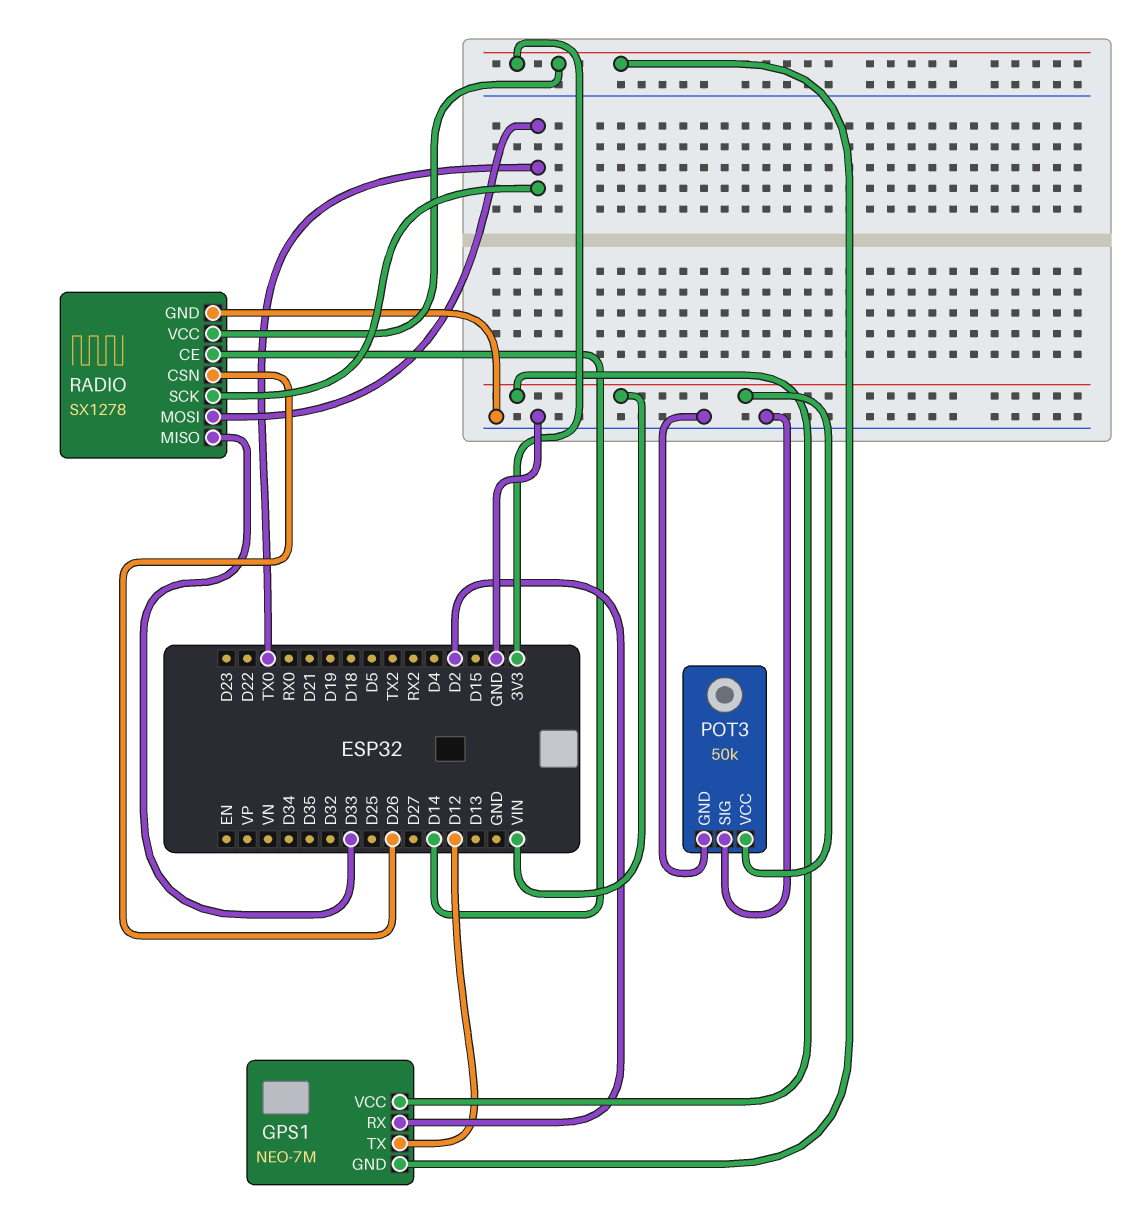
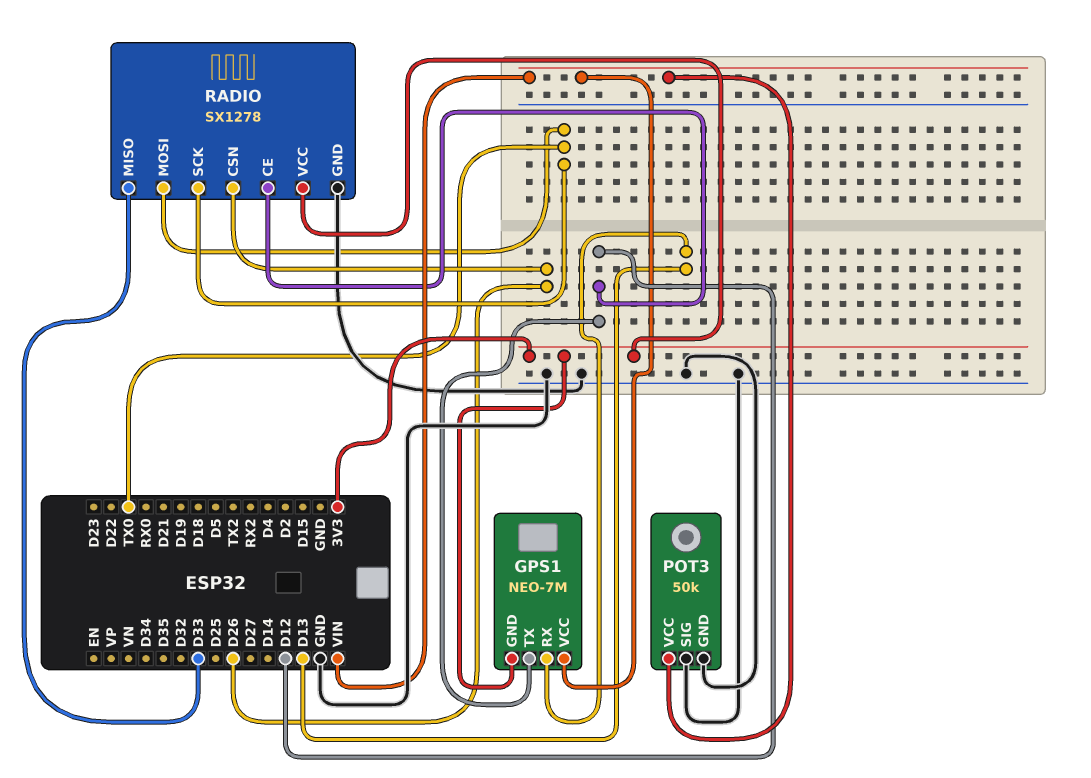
GPS1 pin RX: D2 -> D13
RADIO pin CE: D14 -> D12

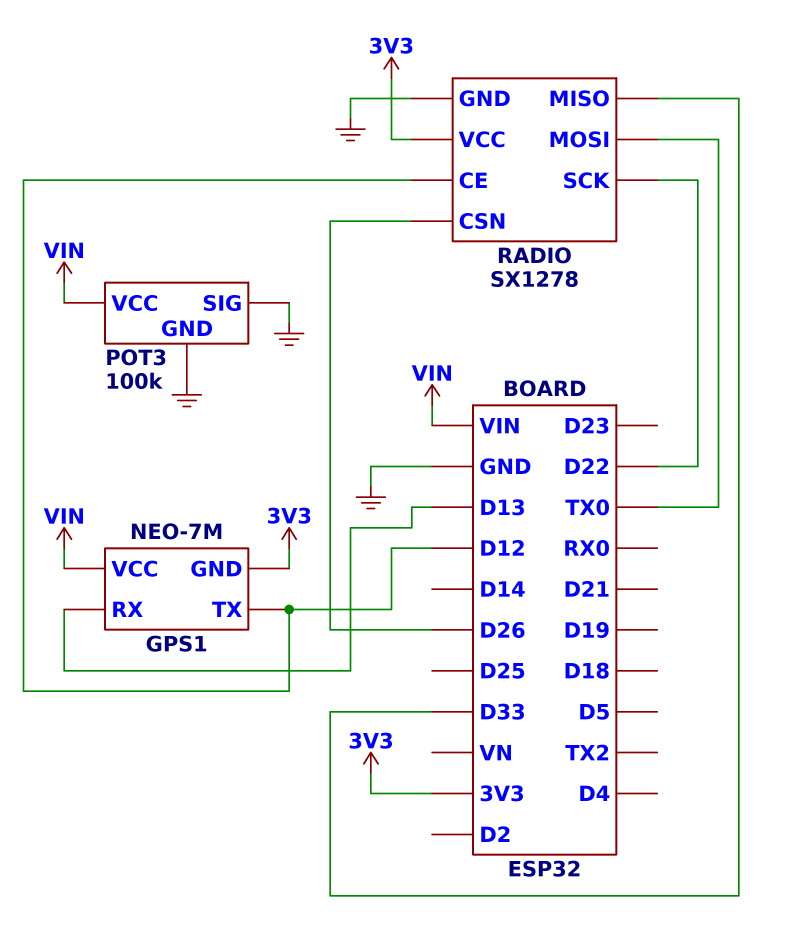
POT3: 50k -> 100k
RADIO pin SCK: TX0 -> D22

